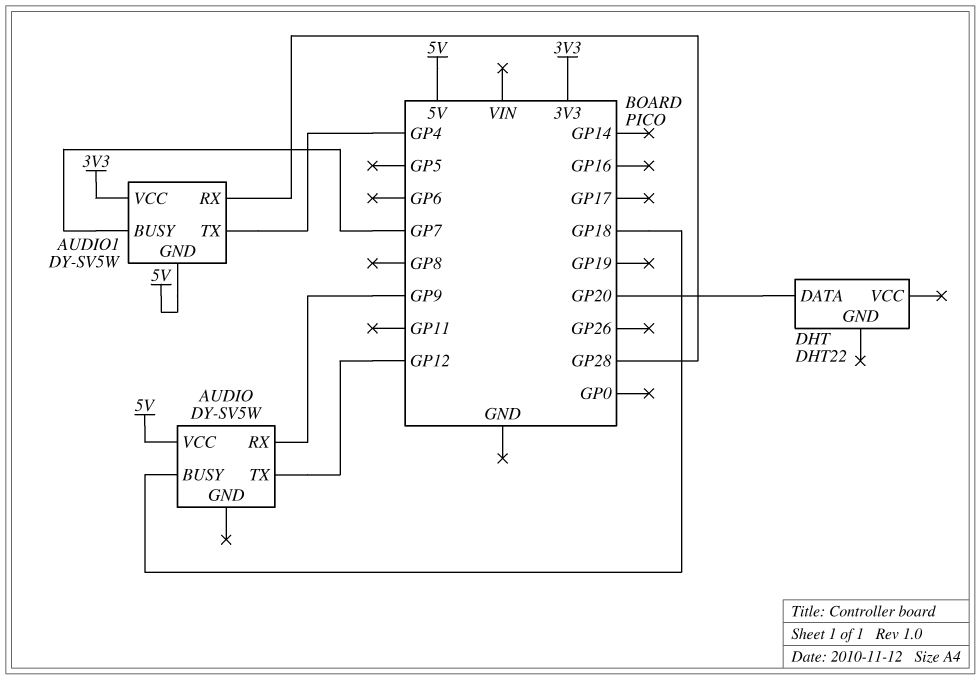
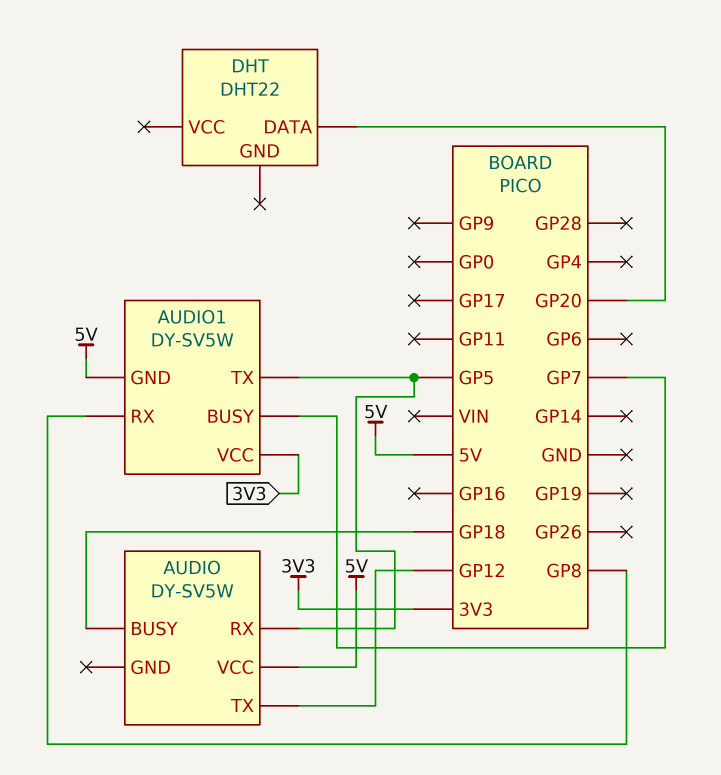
AUDIO pin RX: GP9 -> GP5
AUDIO1 pin RX: GP28 -> GP8
AUDIO1 pin TX: GP4 -> GP5

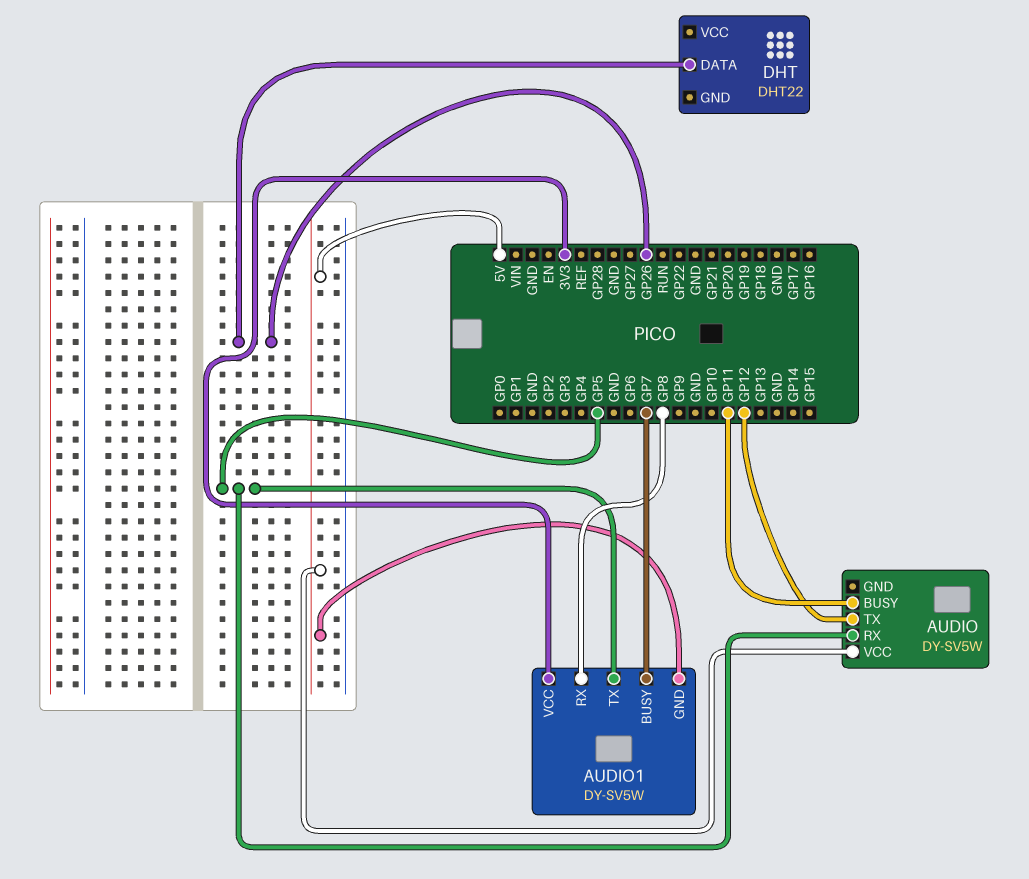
AUDIO pin BUSY: GP18 -> GP11
DHT pin DATA: GP20 -> GP26

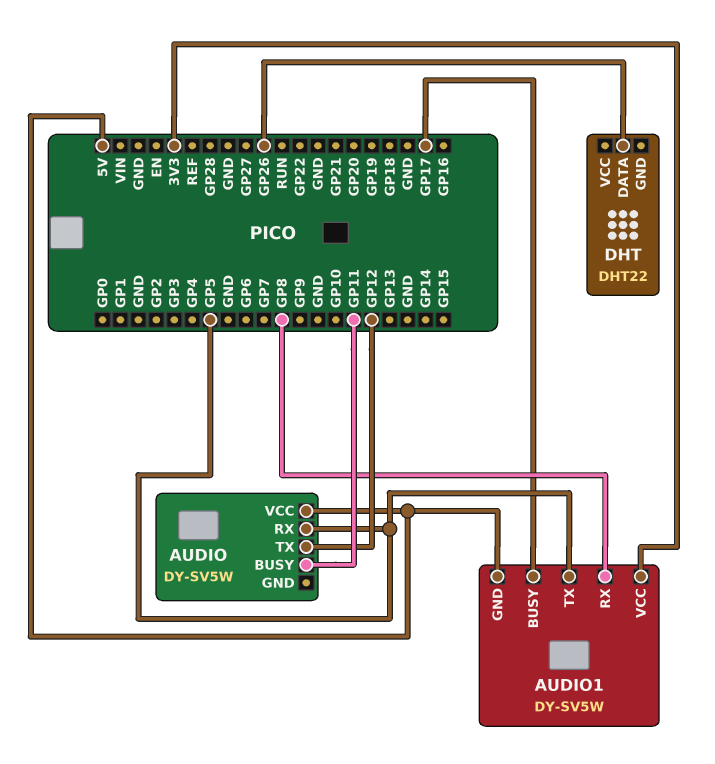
AUDIO1 pin BUSY: GP7 -> GP17

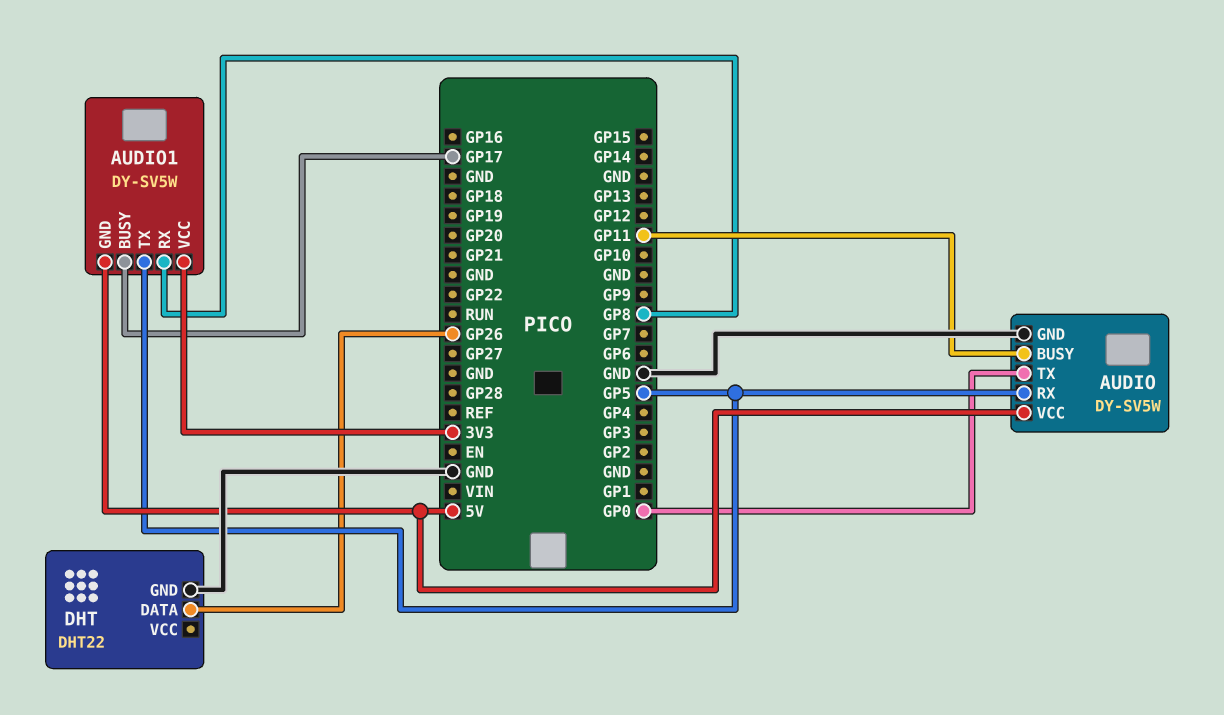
AUDIO pin GND: none -> GND
AUDIO pin TX: GP12 -> GP0
DHT pin GND: none -> GND

